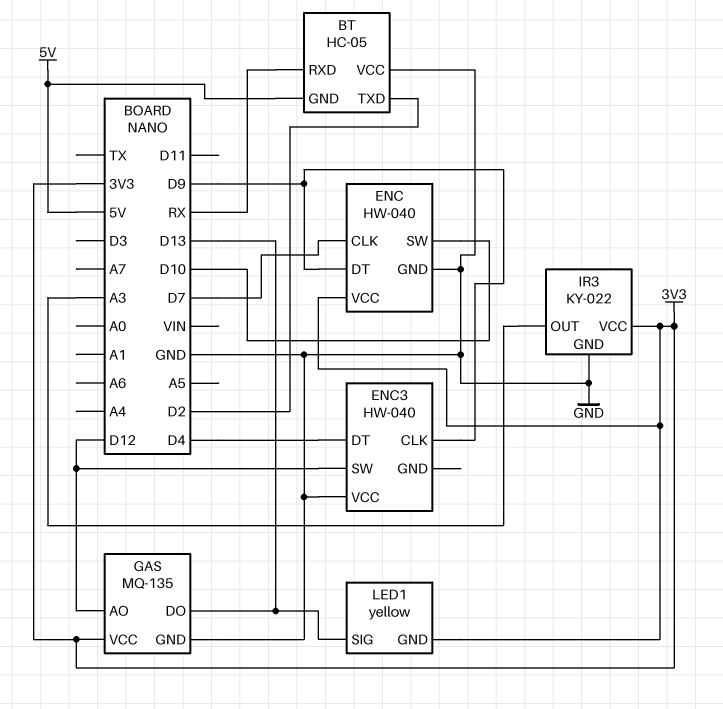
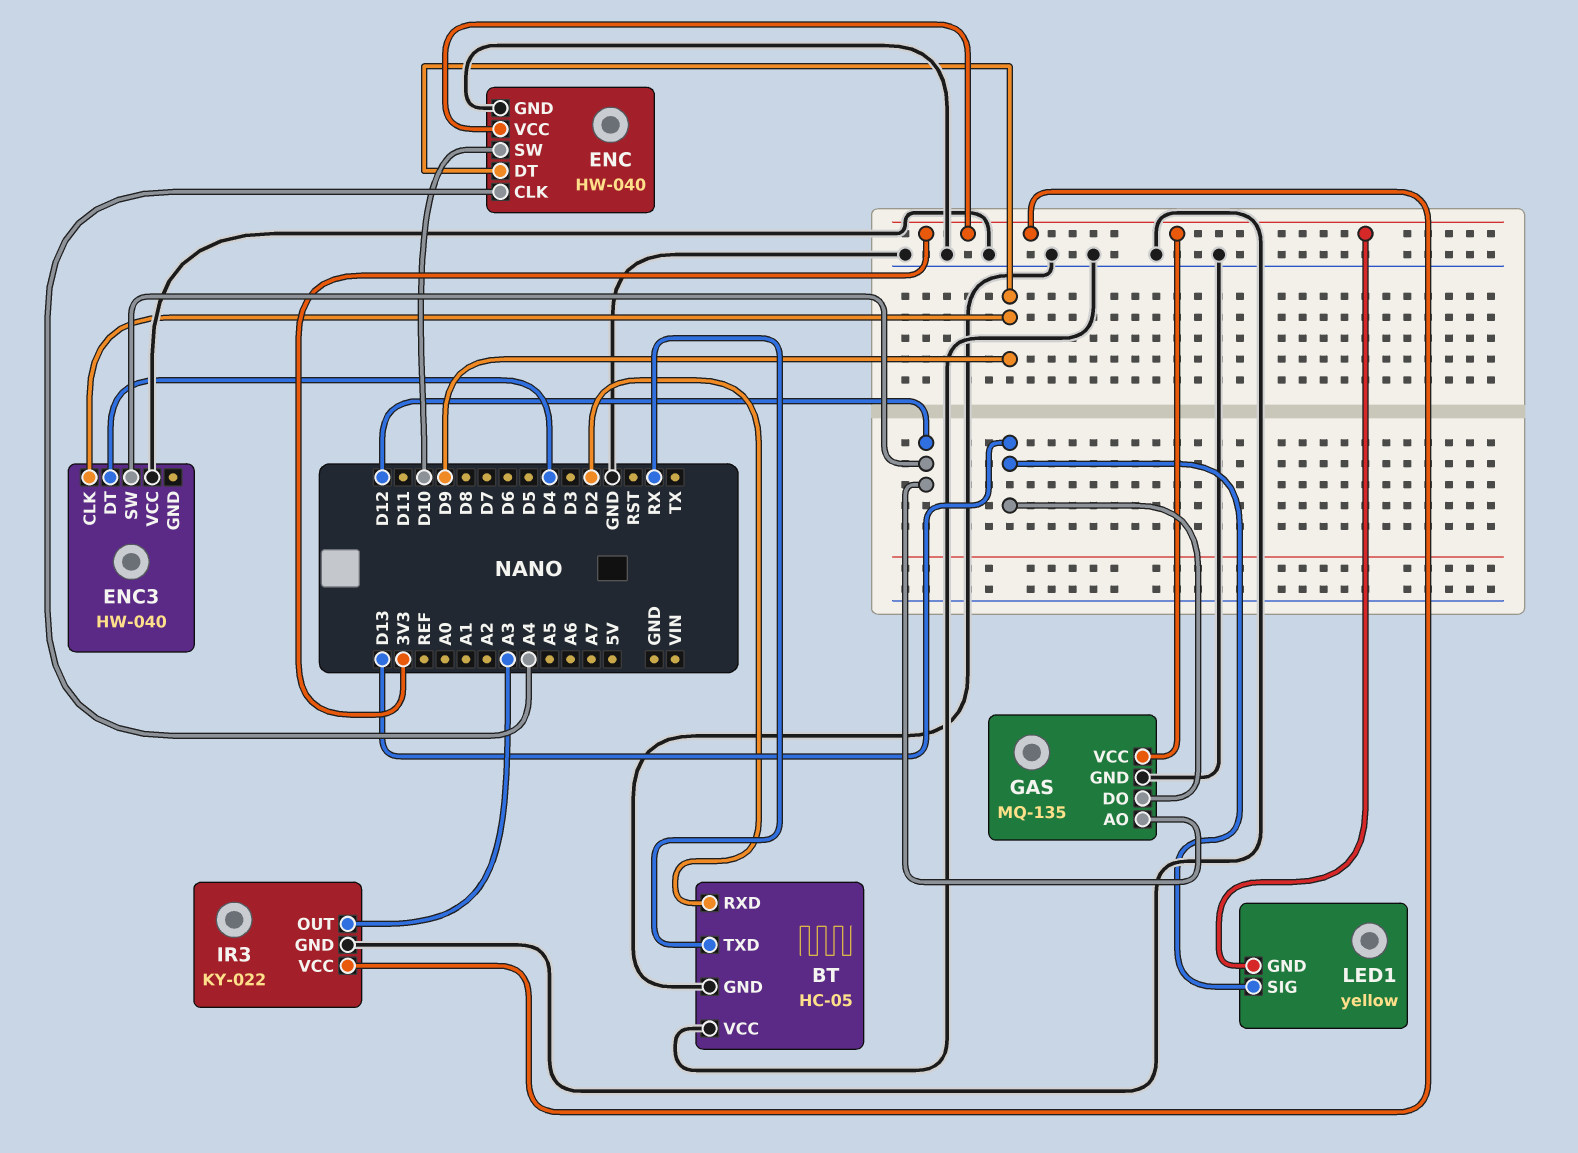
BT pin GND: 5V -> GND
BT pin RXD: RX -> D2
BT pin TXD: D2 -> RX
ENC pin CLK: D7 -> A4

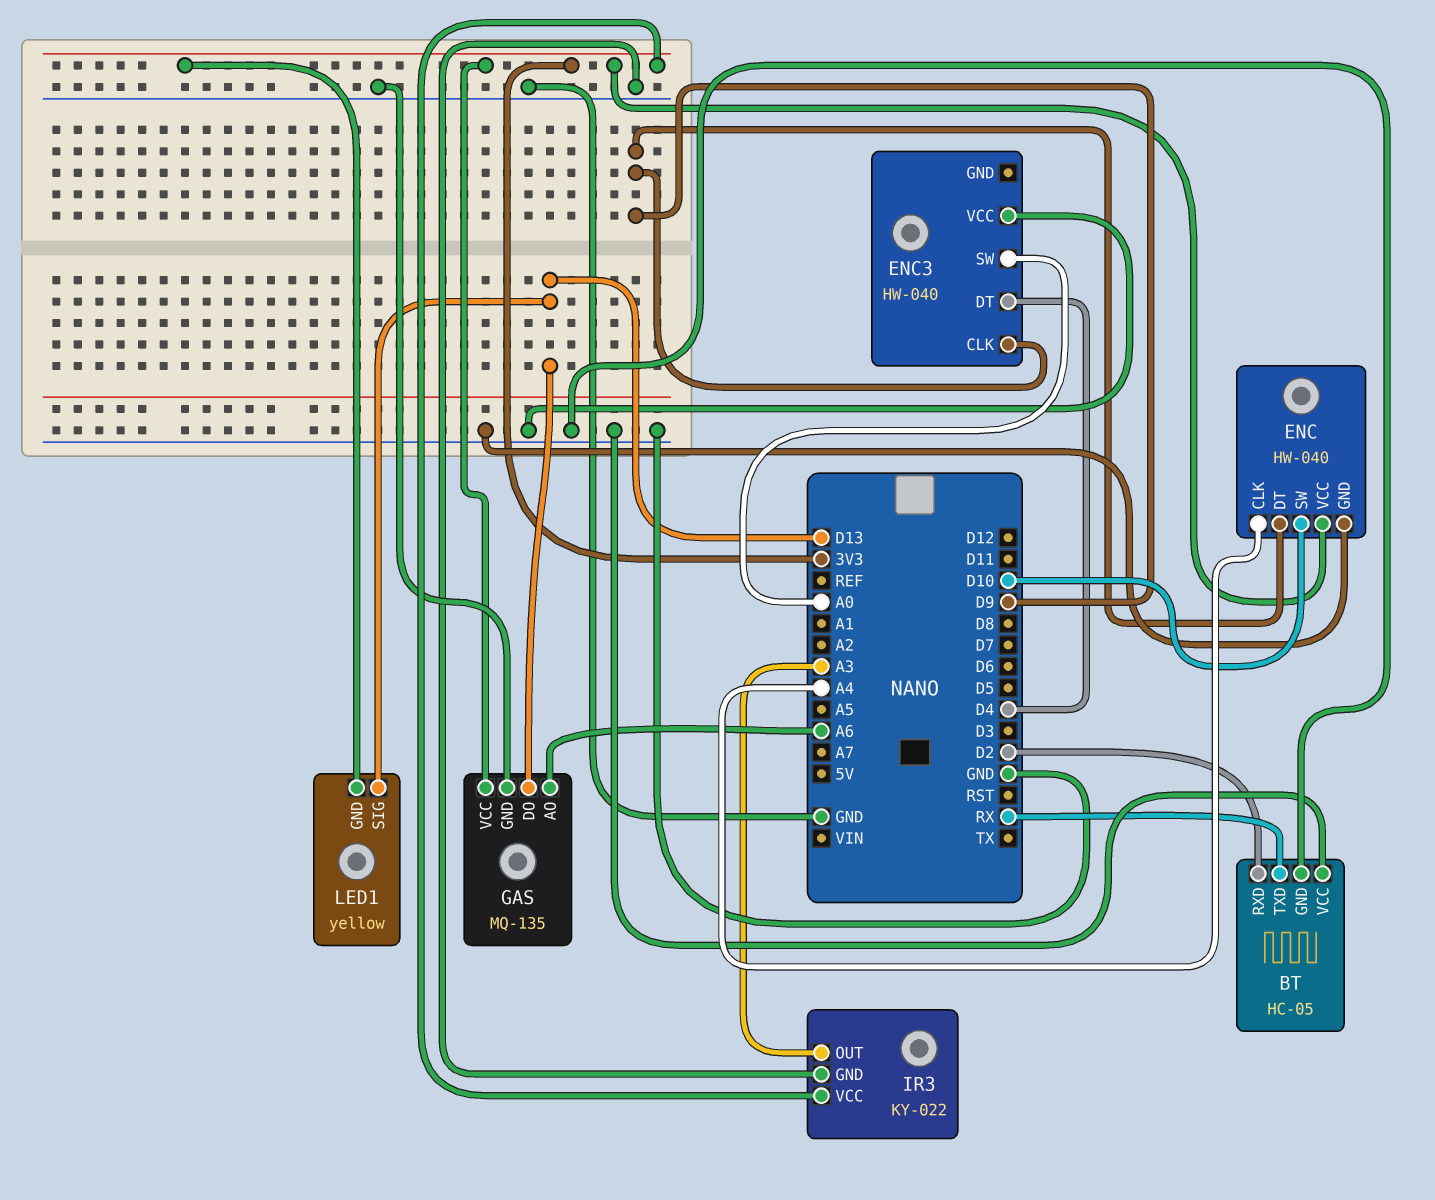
ENC3 pin SW: D12 -> A0
GAS pin AO: D12 -> A6

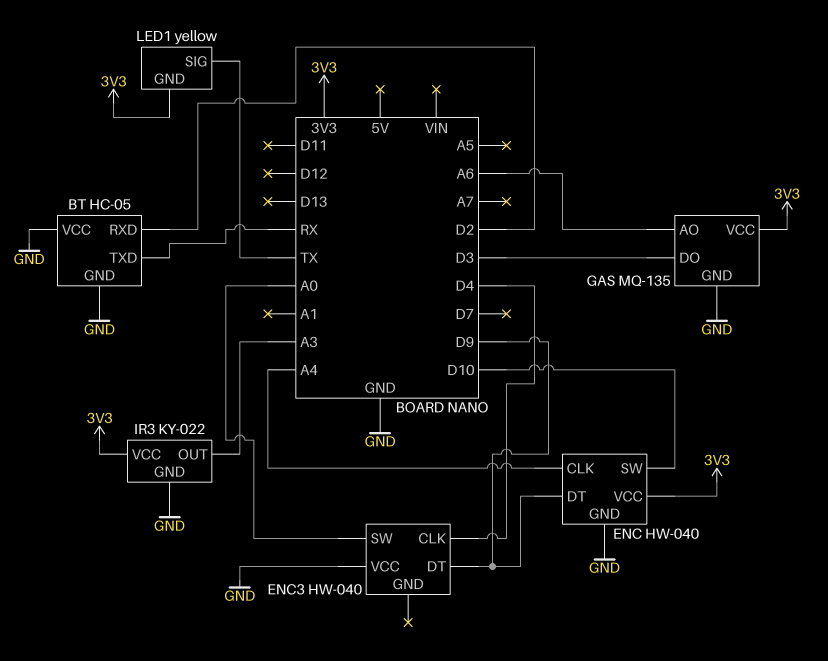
ENC3 pin CLK: D9 -> D4
ENC3 pin DT: D4 -> D9
GAS pin DO: D13 -> D3
LED1 pin SIG: D13 -> TX

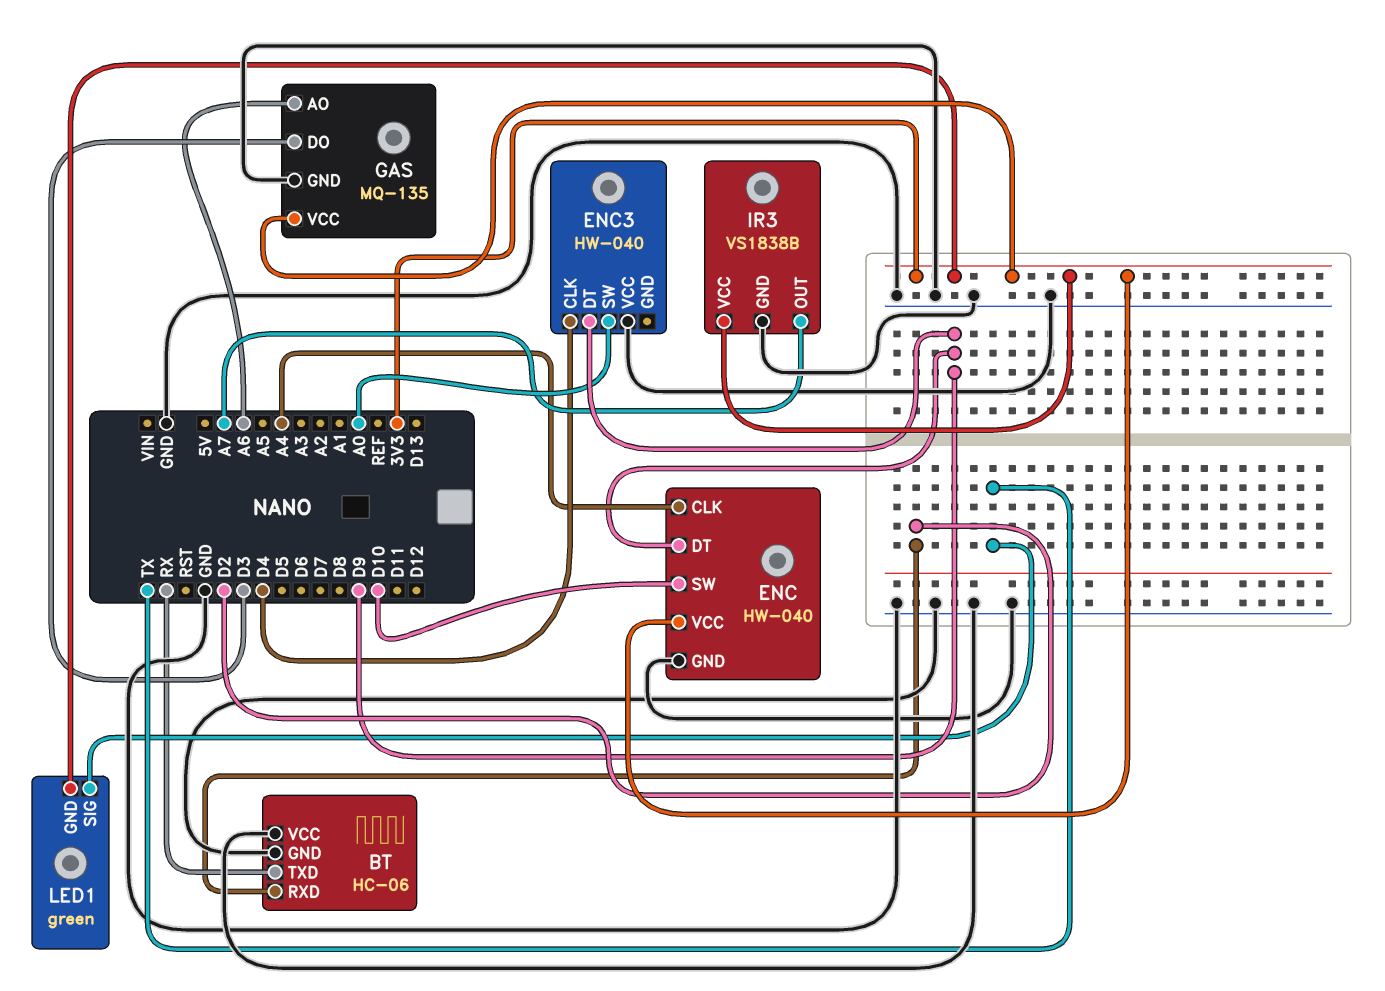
BT: HC-05 -> HC-06
IR3: KY-022 -> VS1838B
IR3 pin OUT: A3 -> A7
LED1: yellow -> green

